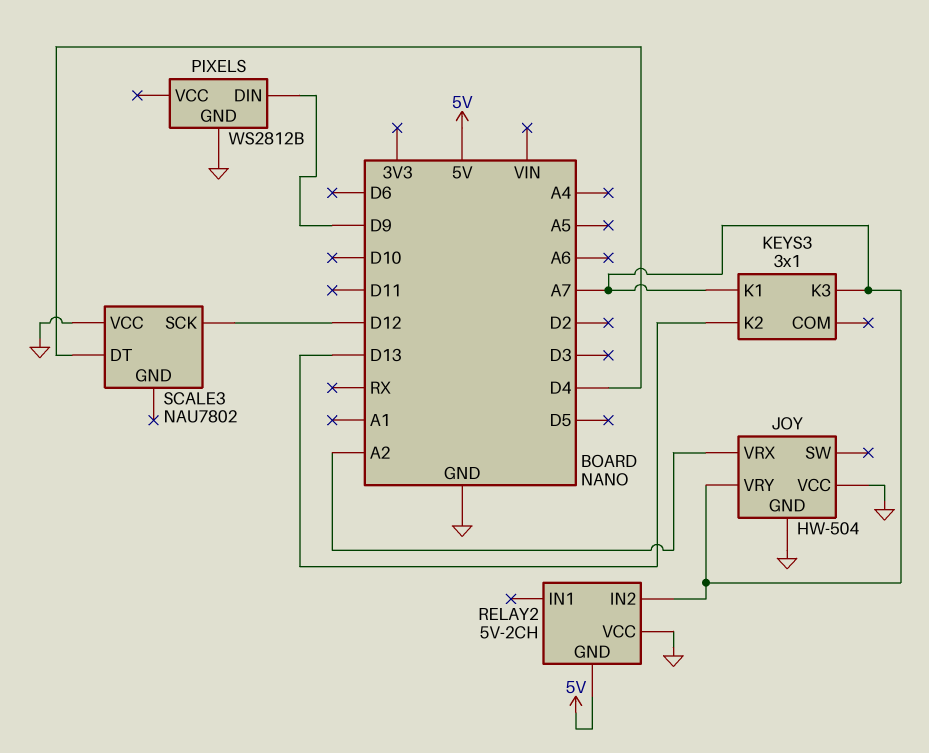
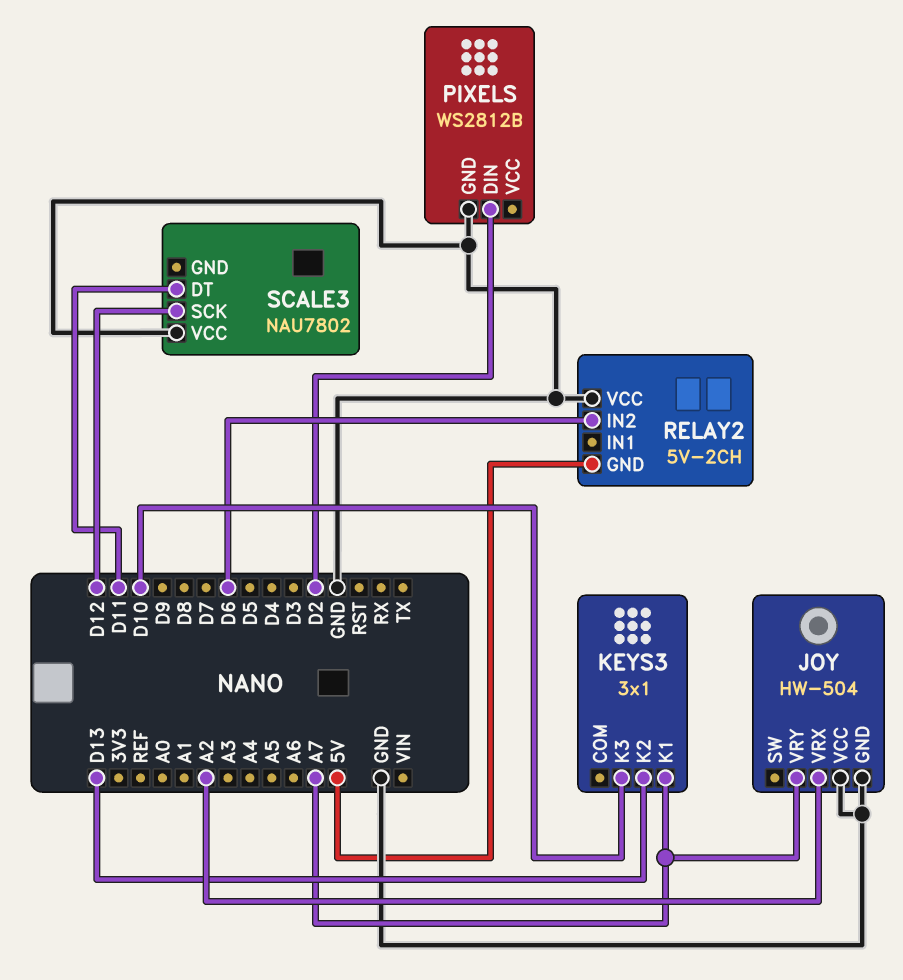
KEYS3 pin K3: A7 -> D10
PIXELS pin DIN: D9 -> D2
RELAY2 pin IN2: A7 -> D6
SCALE3 pin DT: D4 -> D11

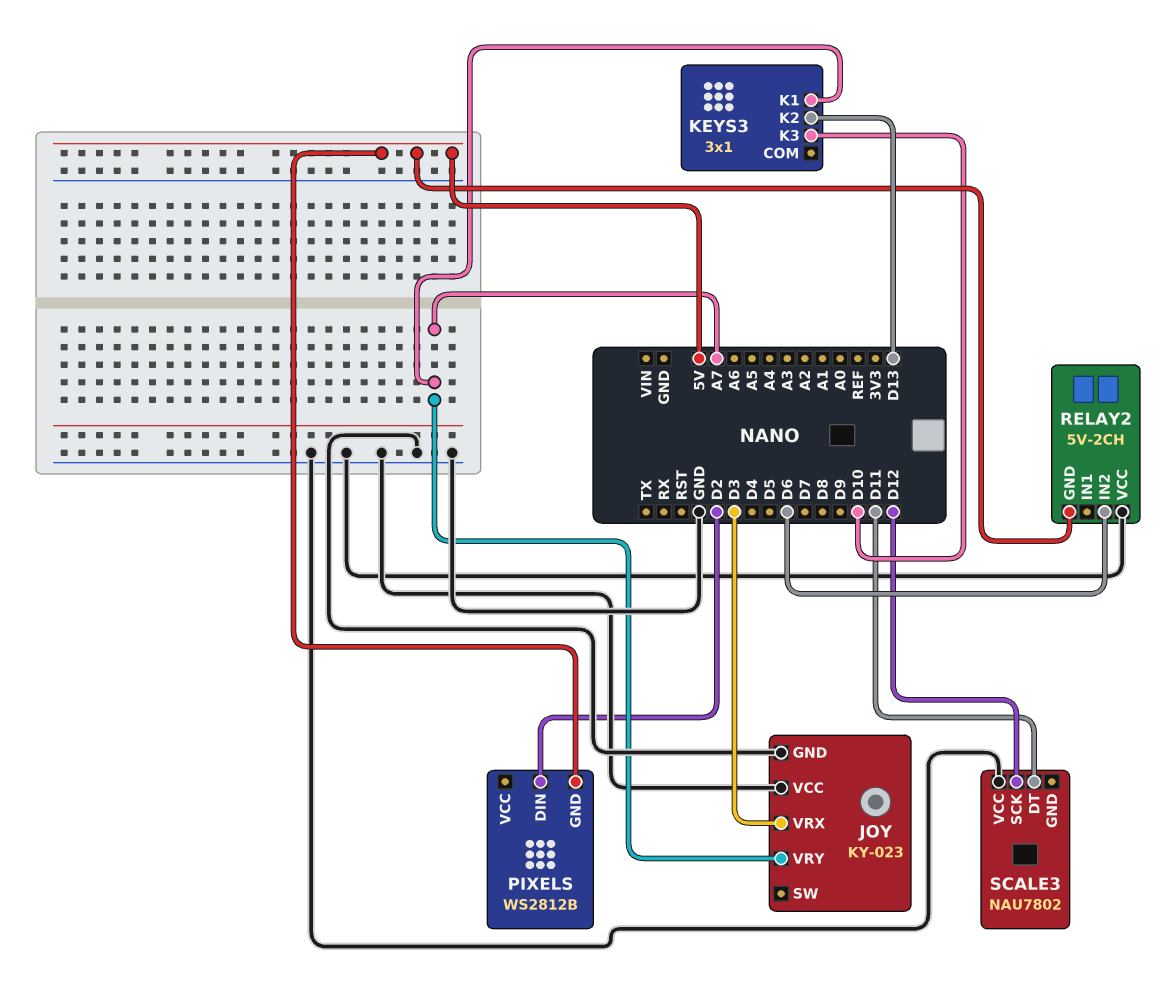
JOY: HW-504 -> KY-023
JOY pin VRX: A2 -> D3
PIXELS pin GND: GND -> 5V

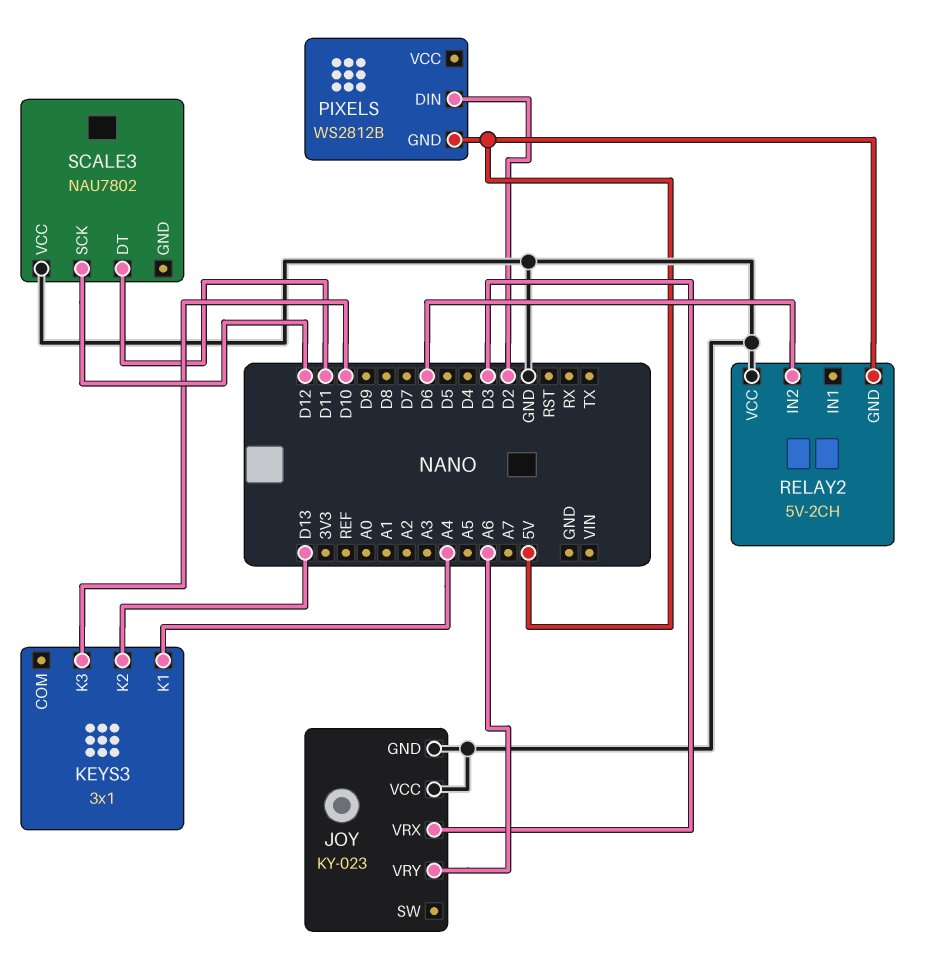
JOY pin VRY: A7 -> A6
KEYS3 pin K1: A7 -> A4

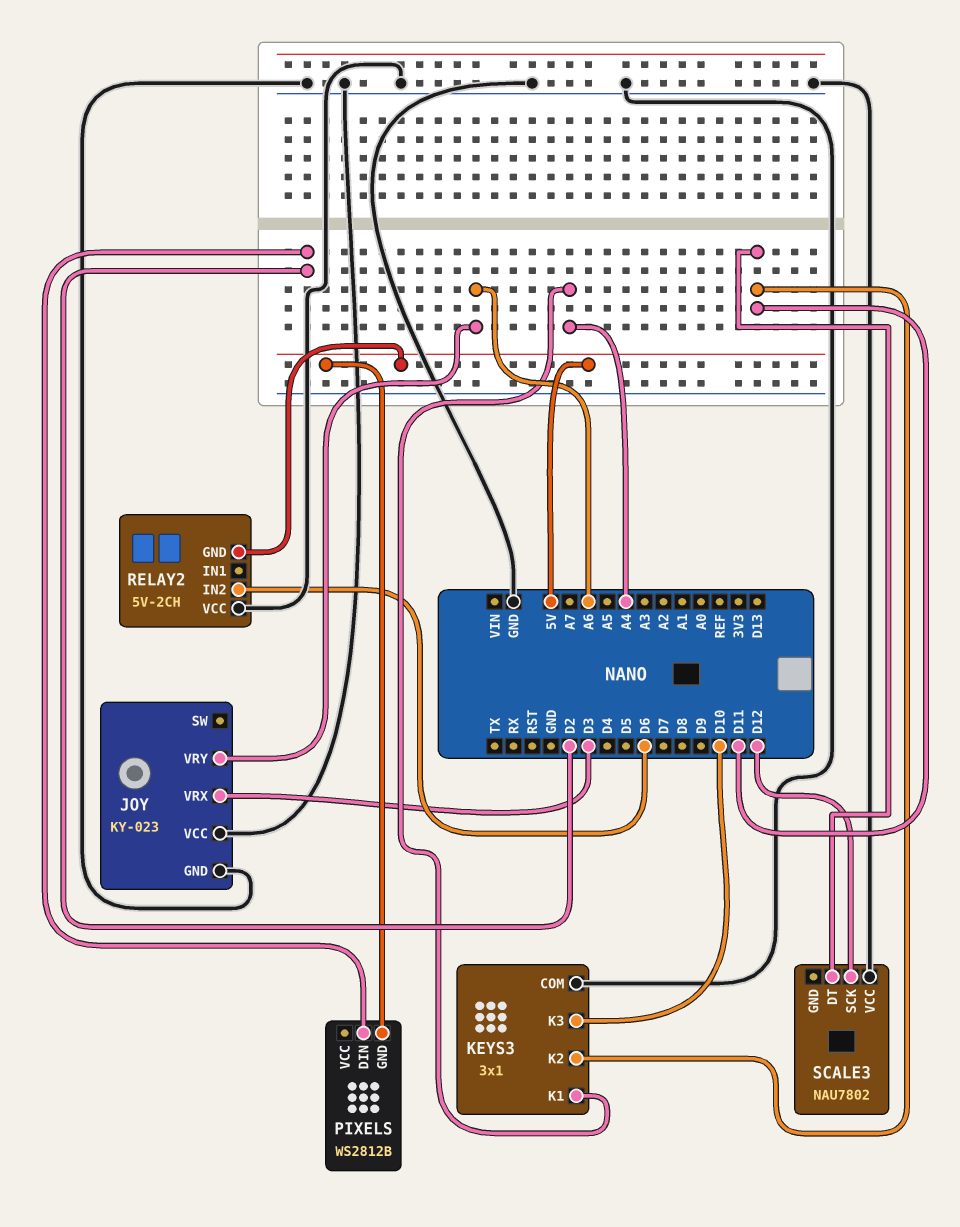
KEYS3 pin COM: none -> GND
KEYS3 pin K2: D13 -> D11

